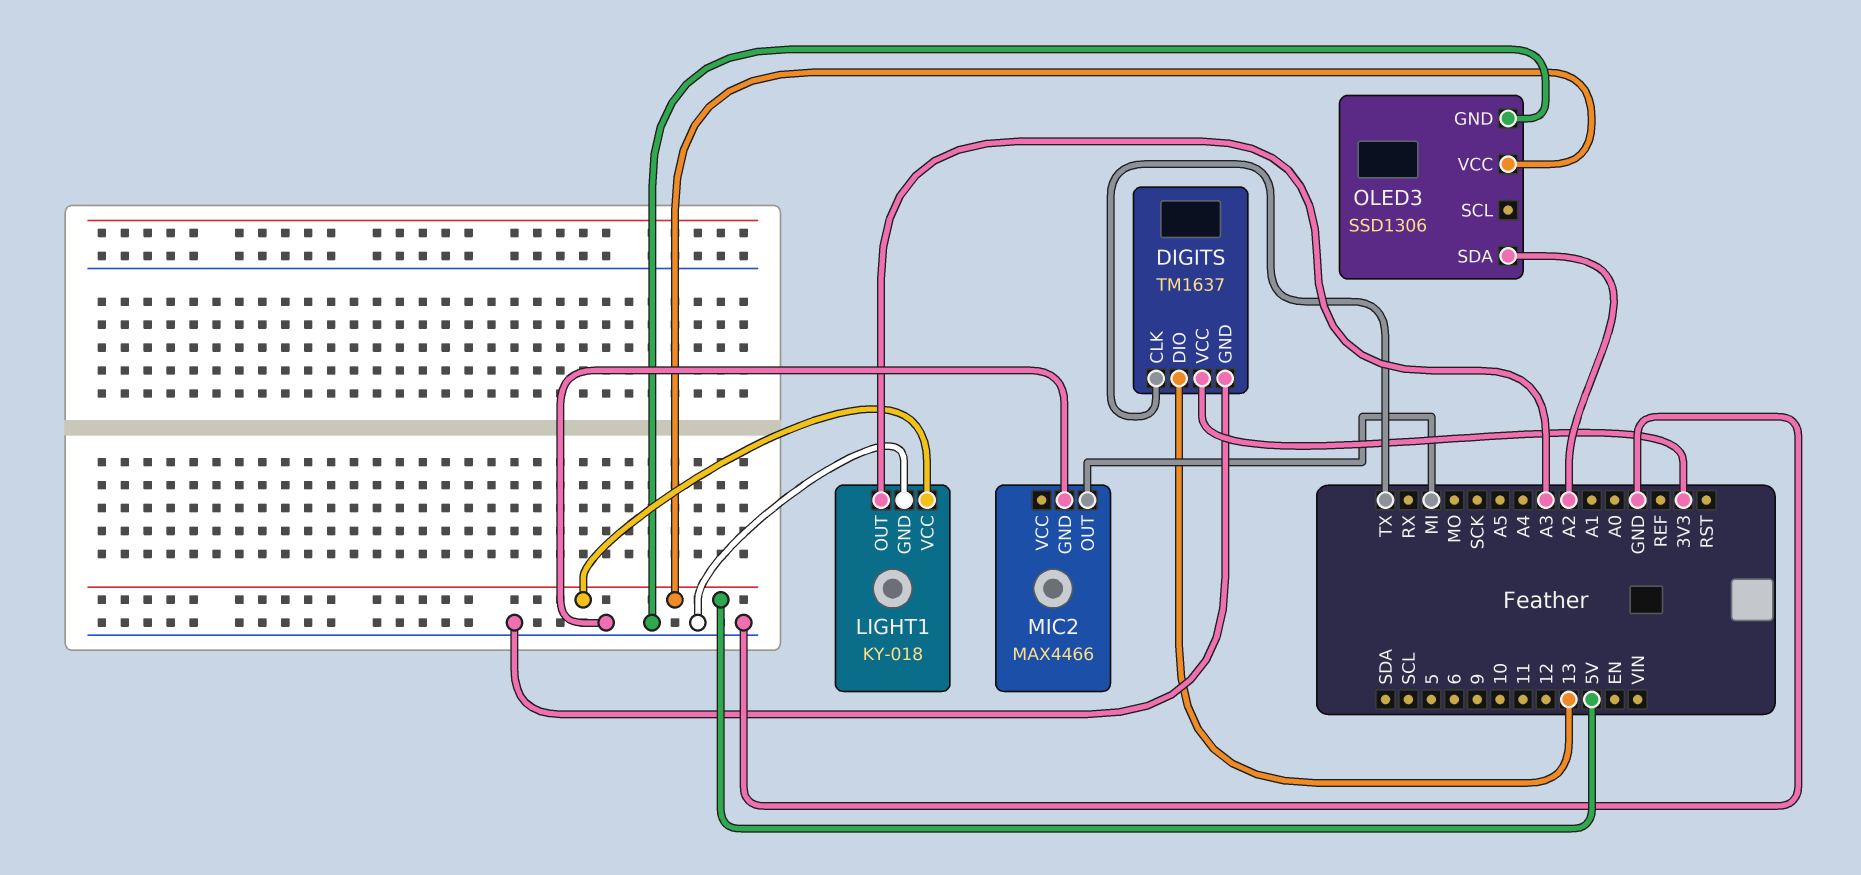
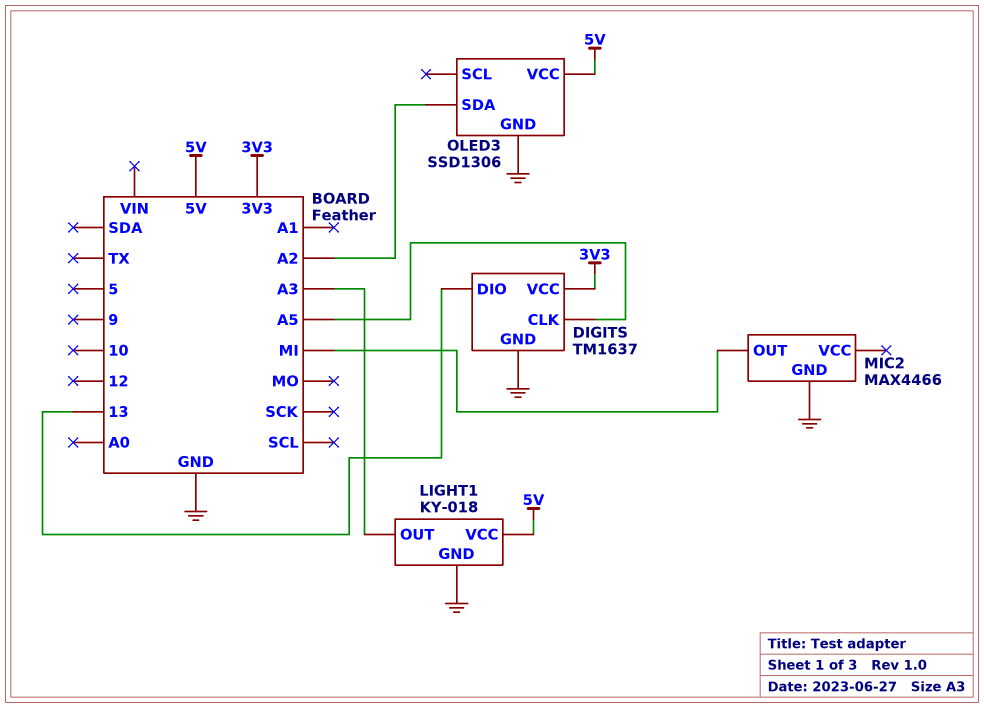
DIGITS pin CLK: TX -> A5

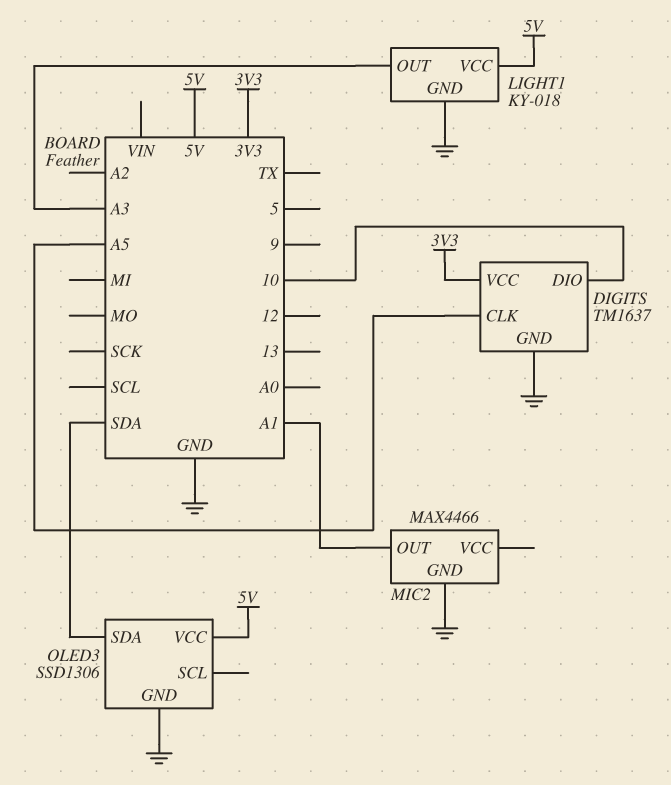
DIGITS pin DIO: 13 -> 10
MIC2 pin OUT: MI -> A1
OLED3 pin SDA: A2 -> SDA

